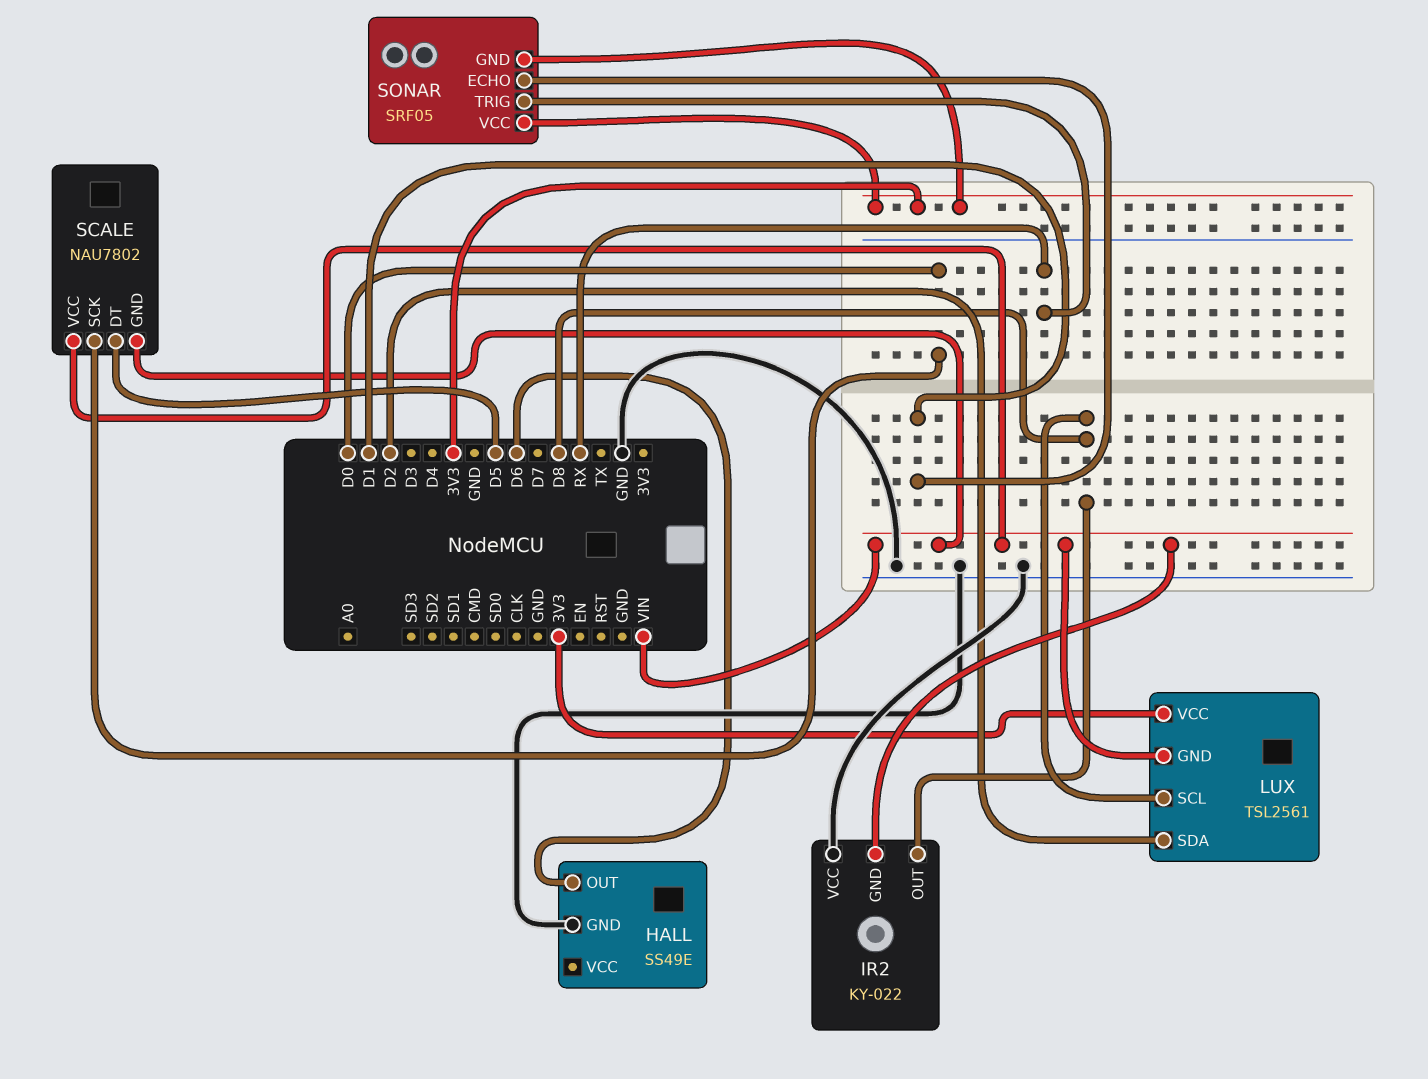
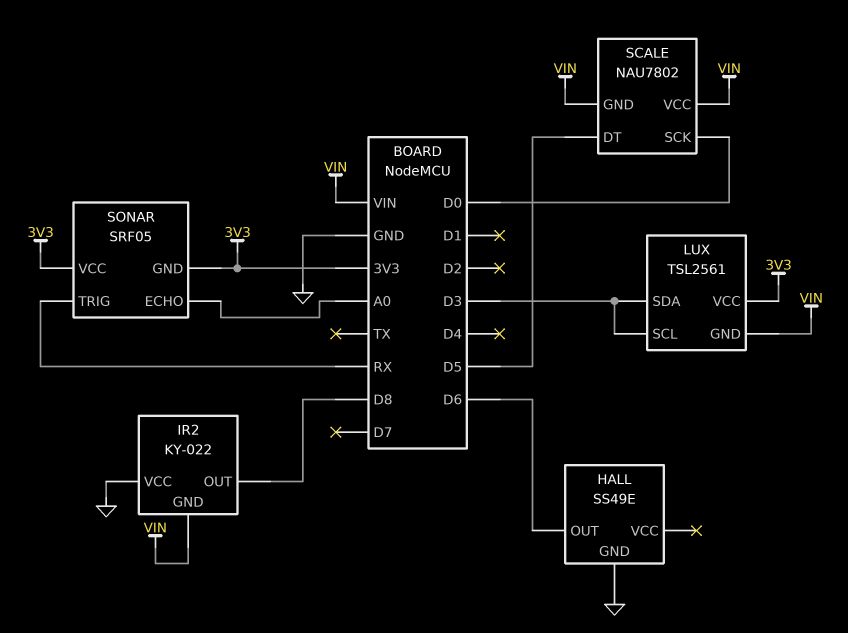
LUX pin SCL: D8 -> D3
LUX pin SDA: D2 -> D3
SONAR pin ECHO: D1 -> A0

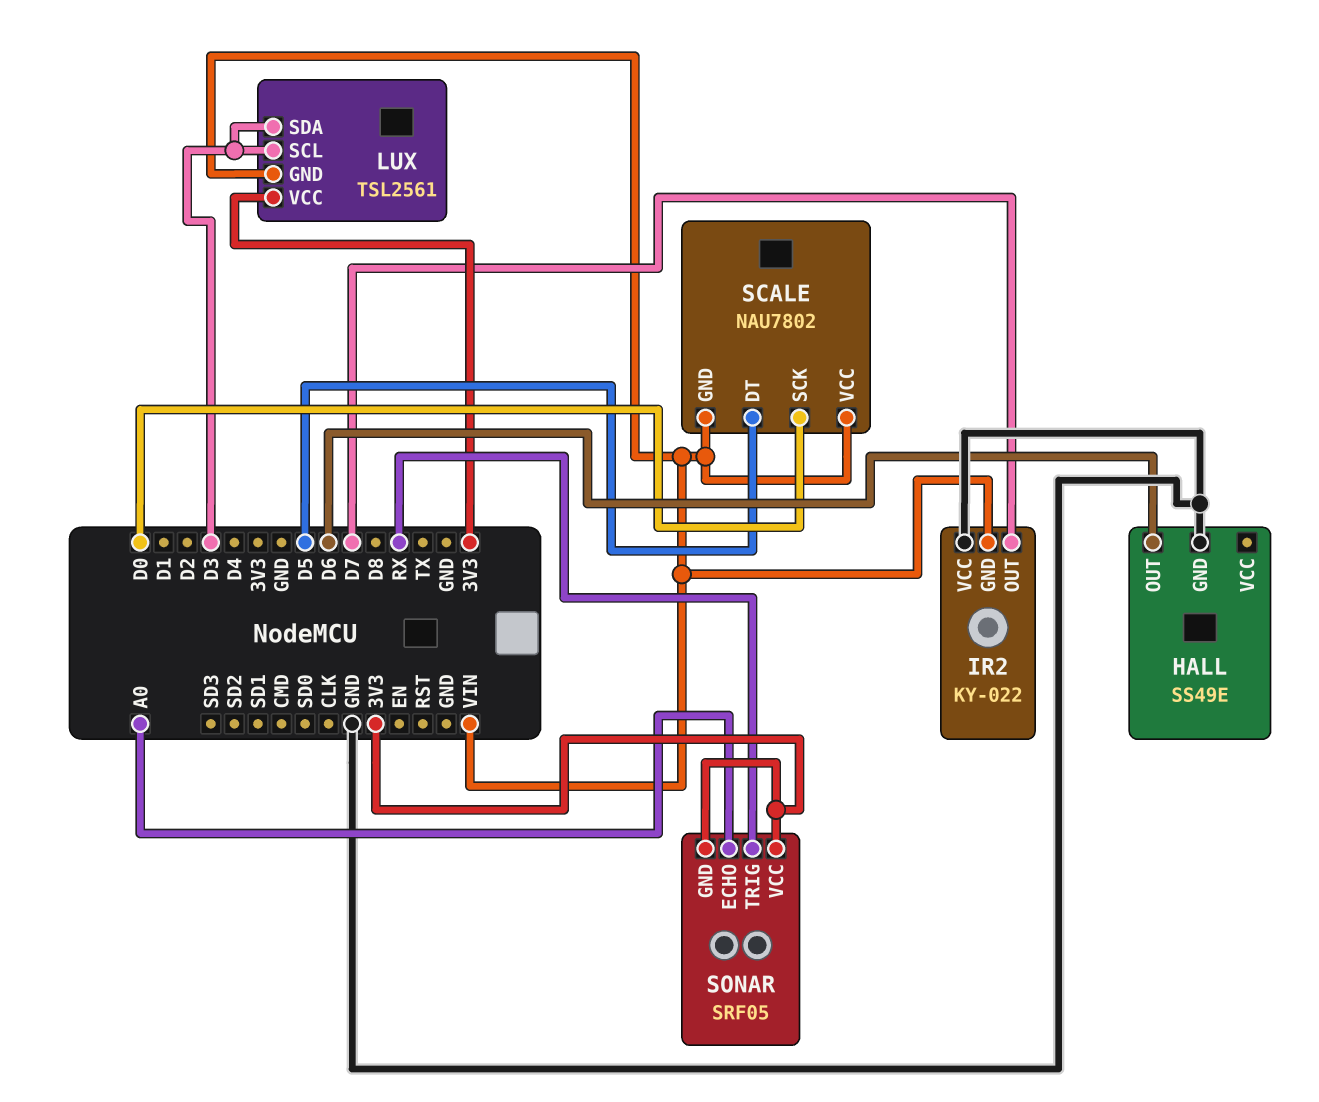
IR2 pin OUT: D8 -> D7

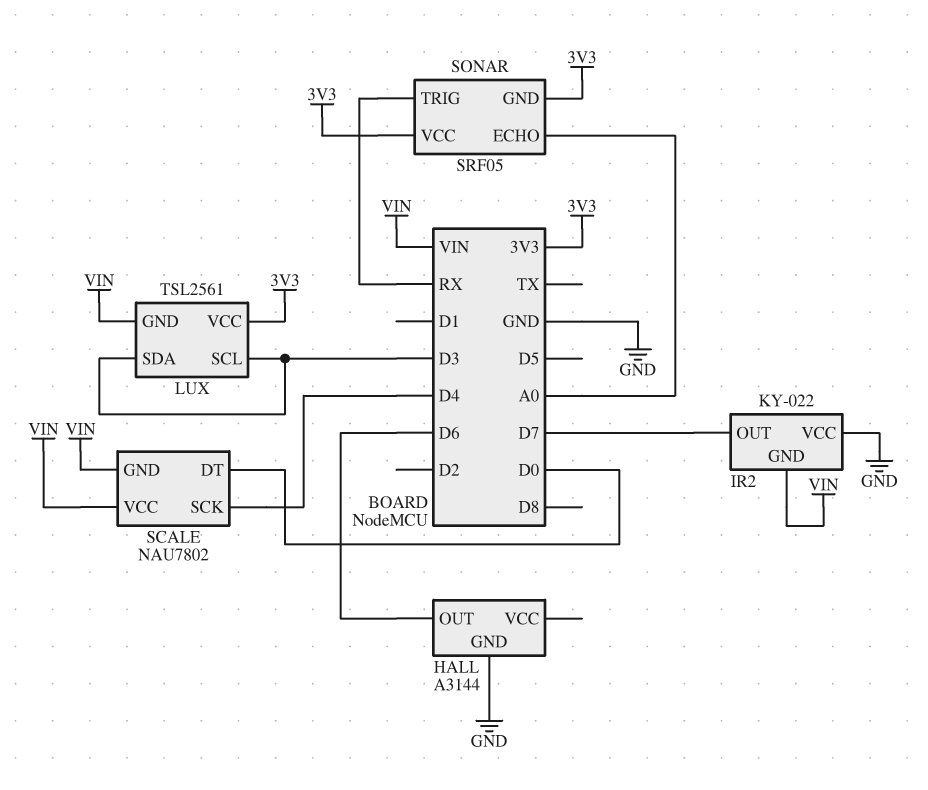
HALL: SS49E -> A3144
SCALE pin DT: D5 -> D0
SCALE pin SCK: D0 -> D4

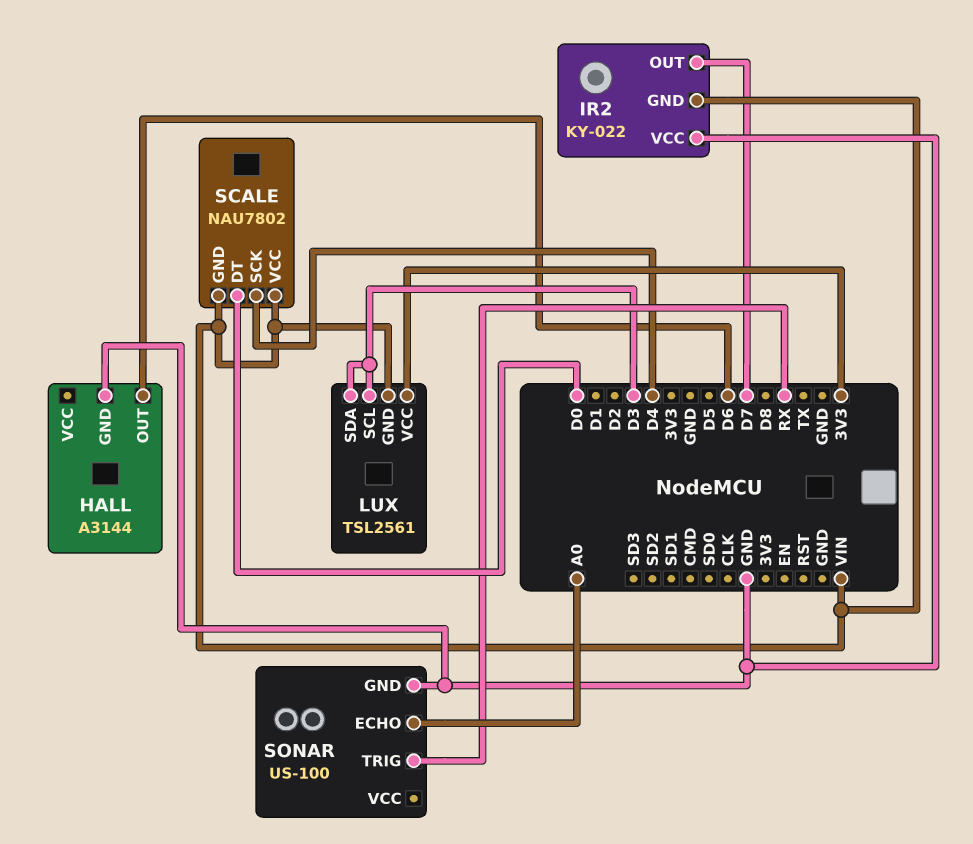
SONAR: SRF05 -> US-100
SONAR pin GND: 3V3 -> GND
SONAR pin VCC: 3V3 -> none

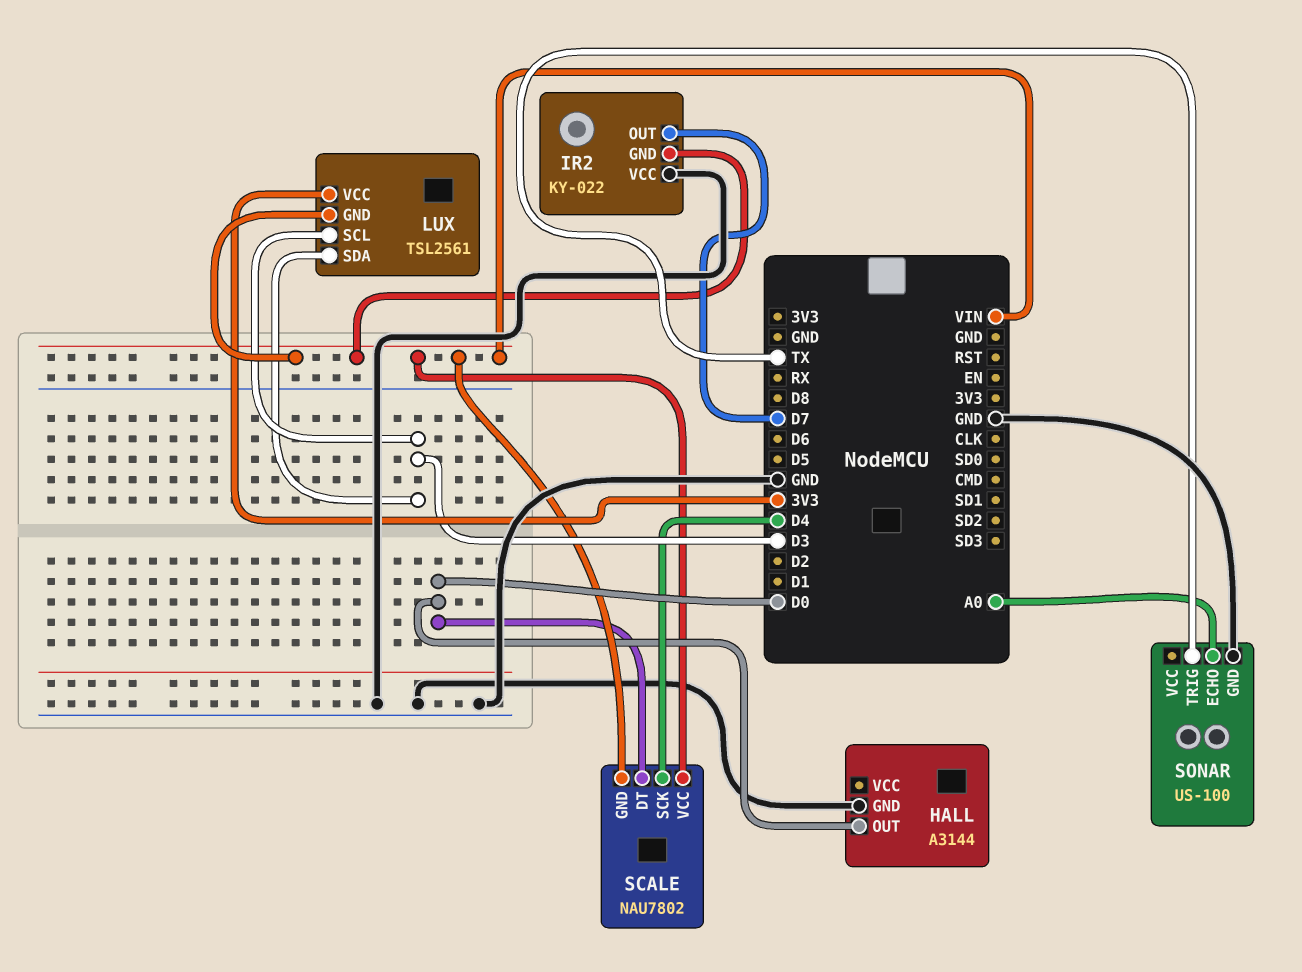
HALL pin OUT: D6 -> D0
SONAR pin TRIG: RX -> TX

